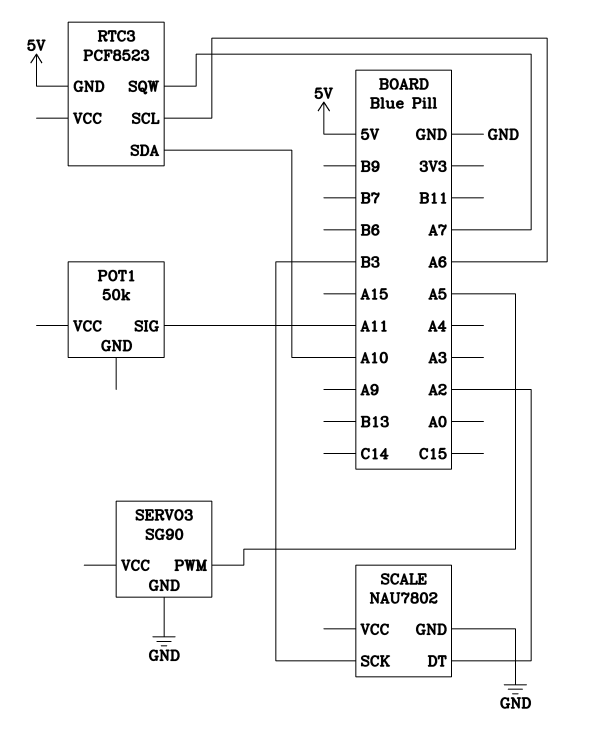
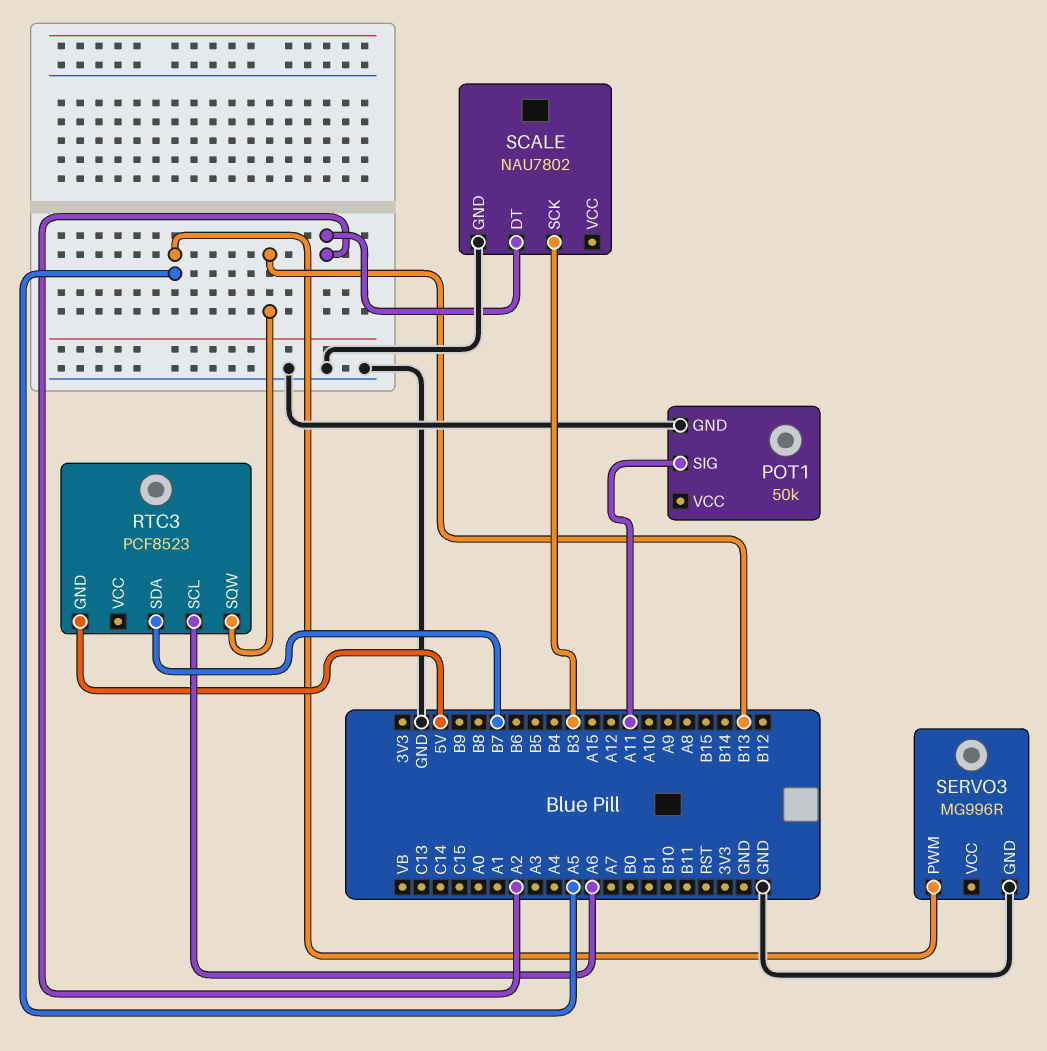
POT1 pin GND: none -> GND
RTC3 pin SDA: A10 -> B7
RTC3 pin SQW: A7 -> B13
SERVO3: SG90 -> MG996R

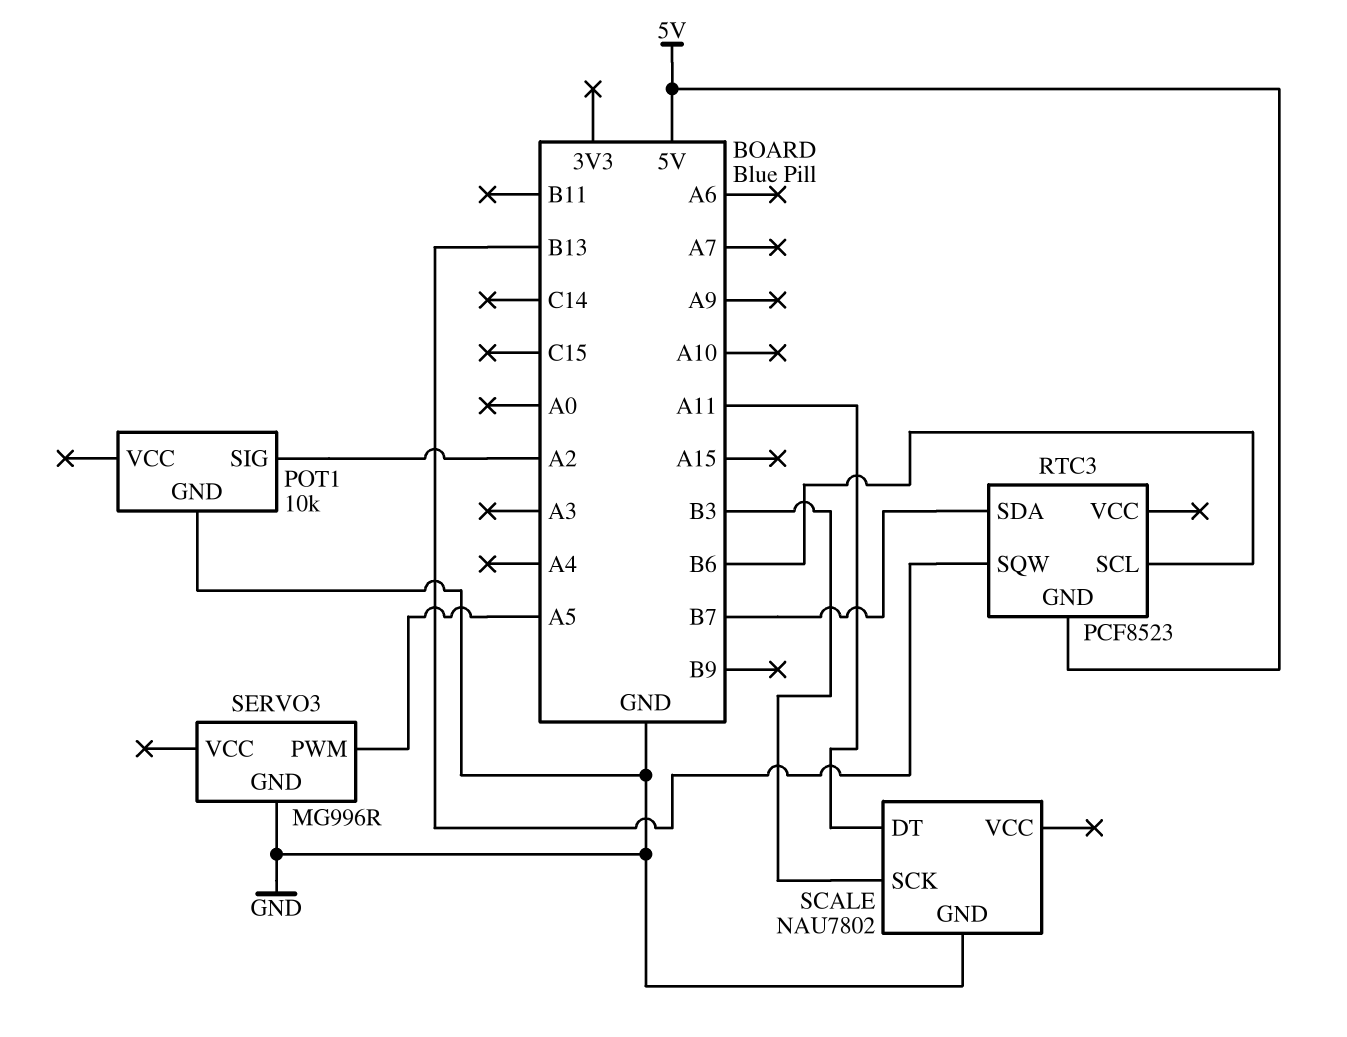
POT1: 50k -> 10k
POT1 pin SIG: A11 -> A2
RTC3 pin SCL: A6 -> B6
SCALE pin DT: A2 -> A11

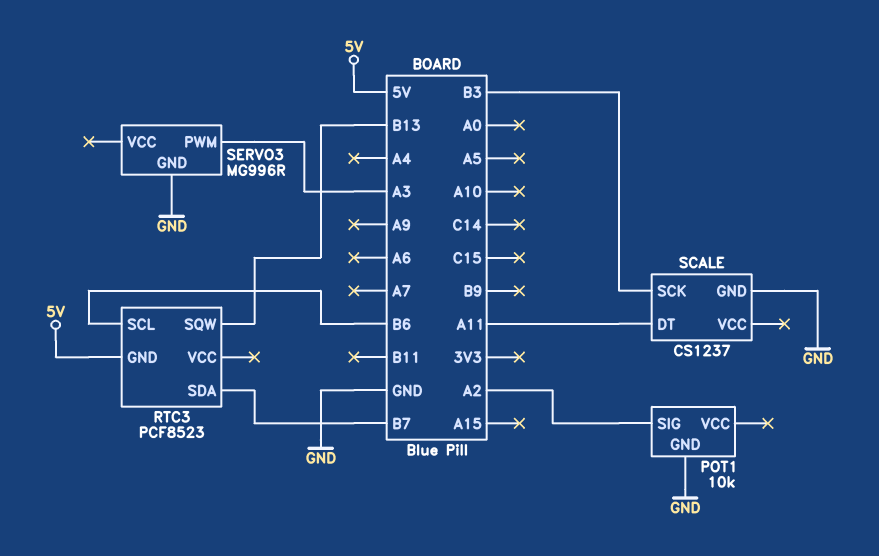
SCALE: NAU7802 -> CS1237
SERVO3 pin PWM: A5 -> A3

